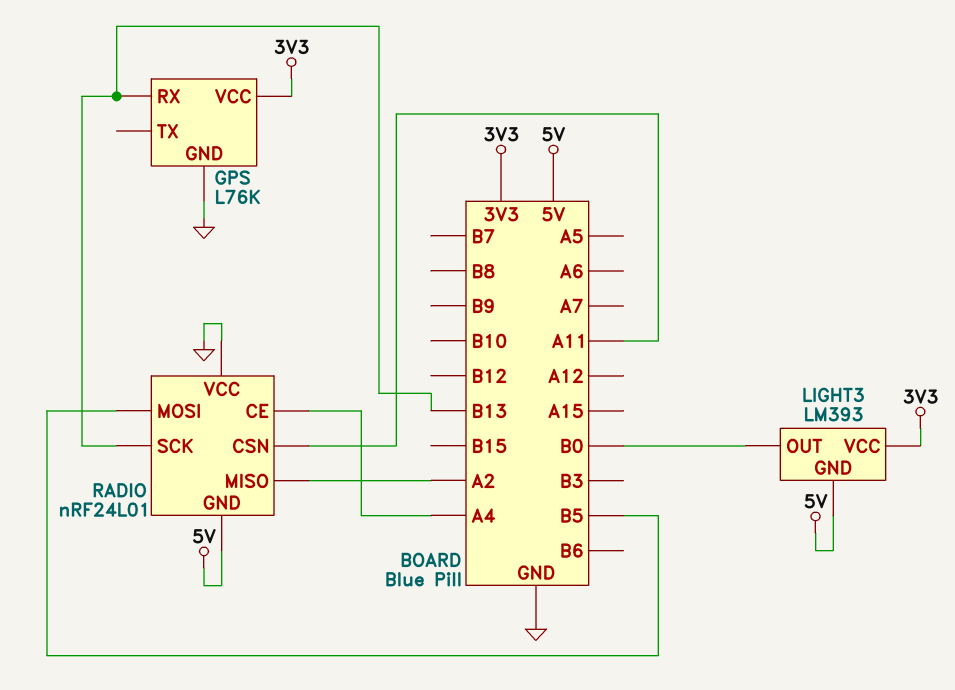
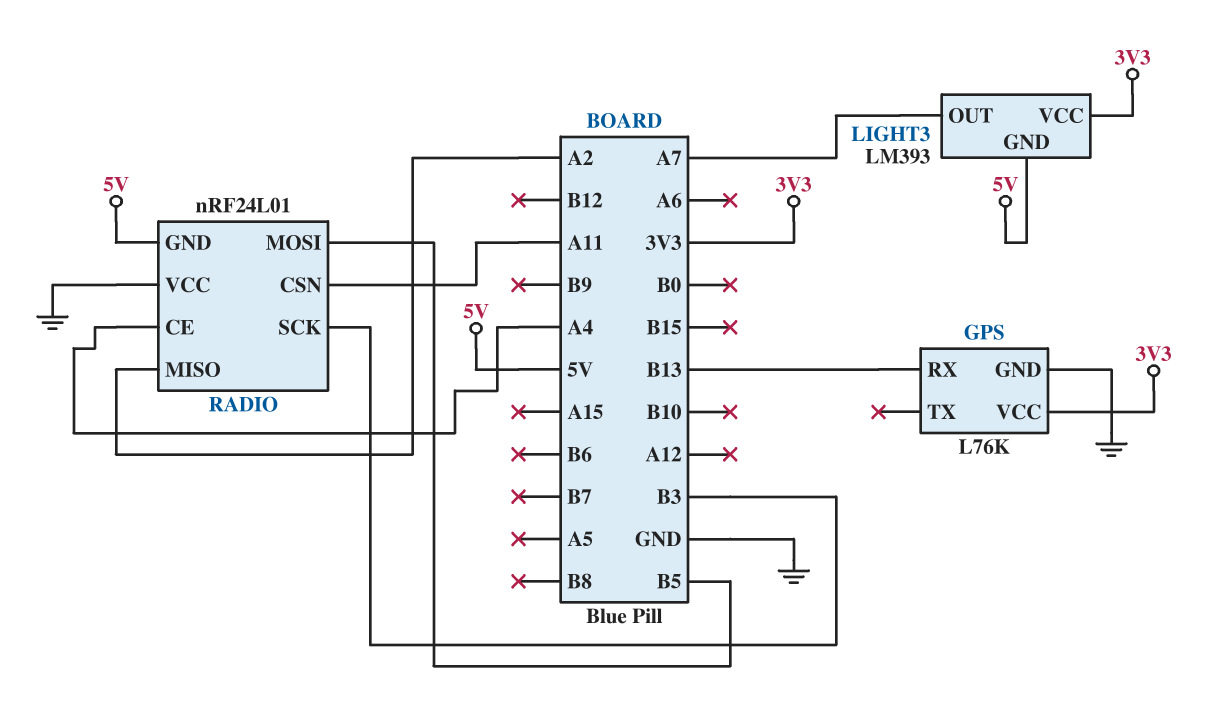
LIGHT3 pin OUT: B0 -> A7
RADIO pin SCK: B13 -> B3

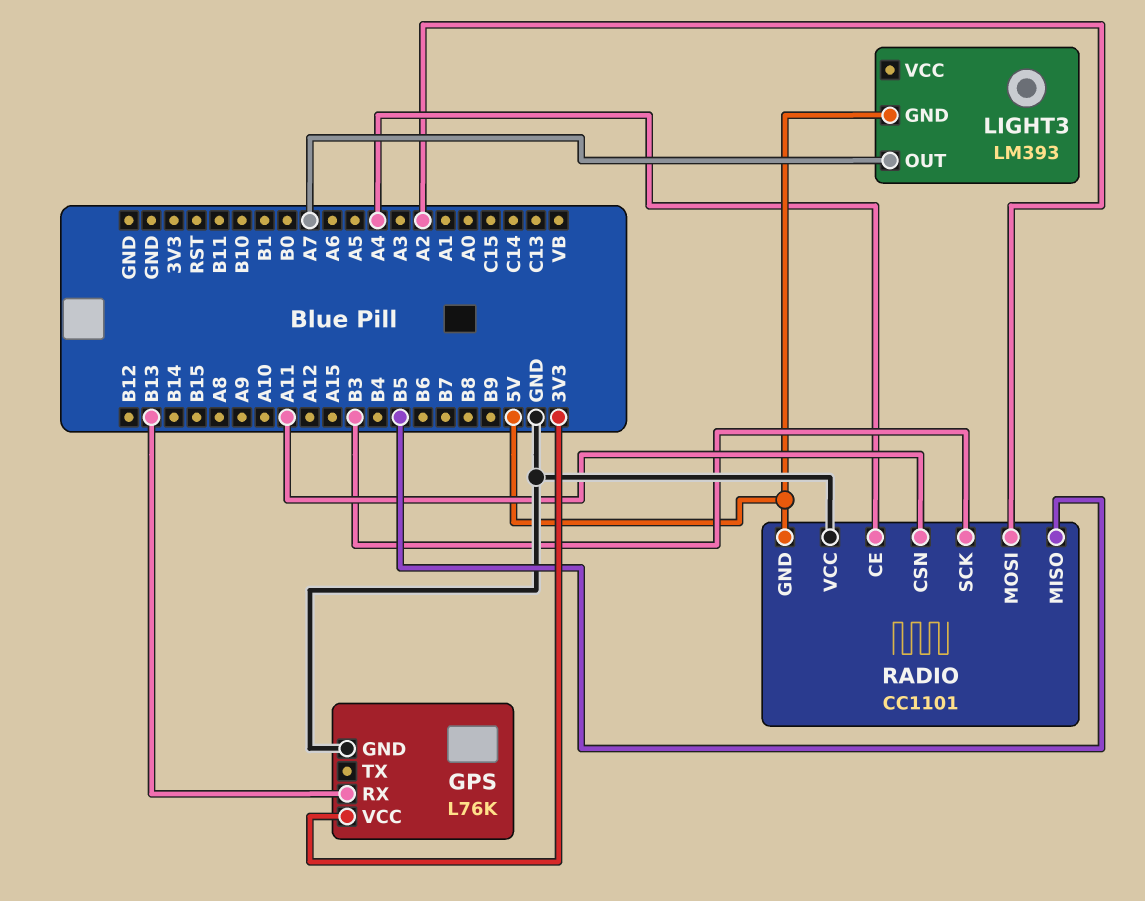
LIGHT3 pin VCC: 3V3 -> none
RADIO: nRF24L01 -> CC1101
RADIO pin MISO: A2 -> B5
RADIO pin MOSI: B5 -> A2

